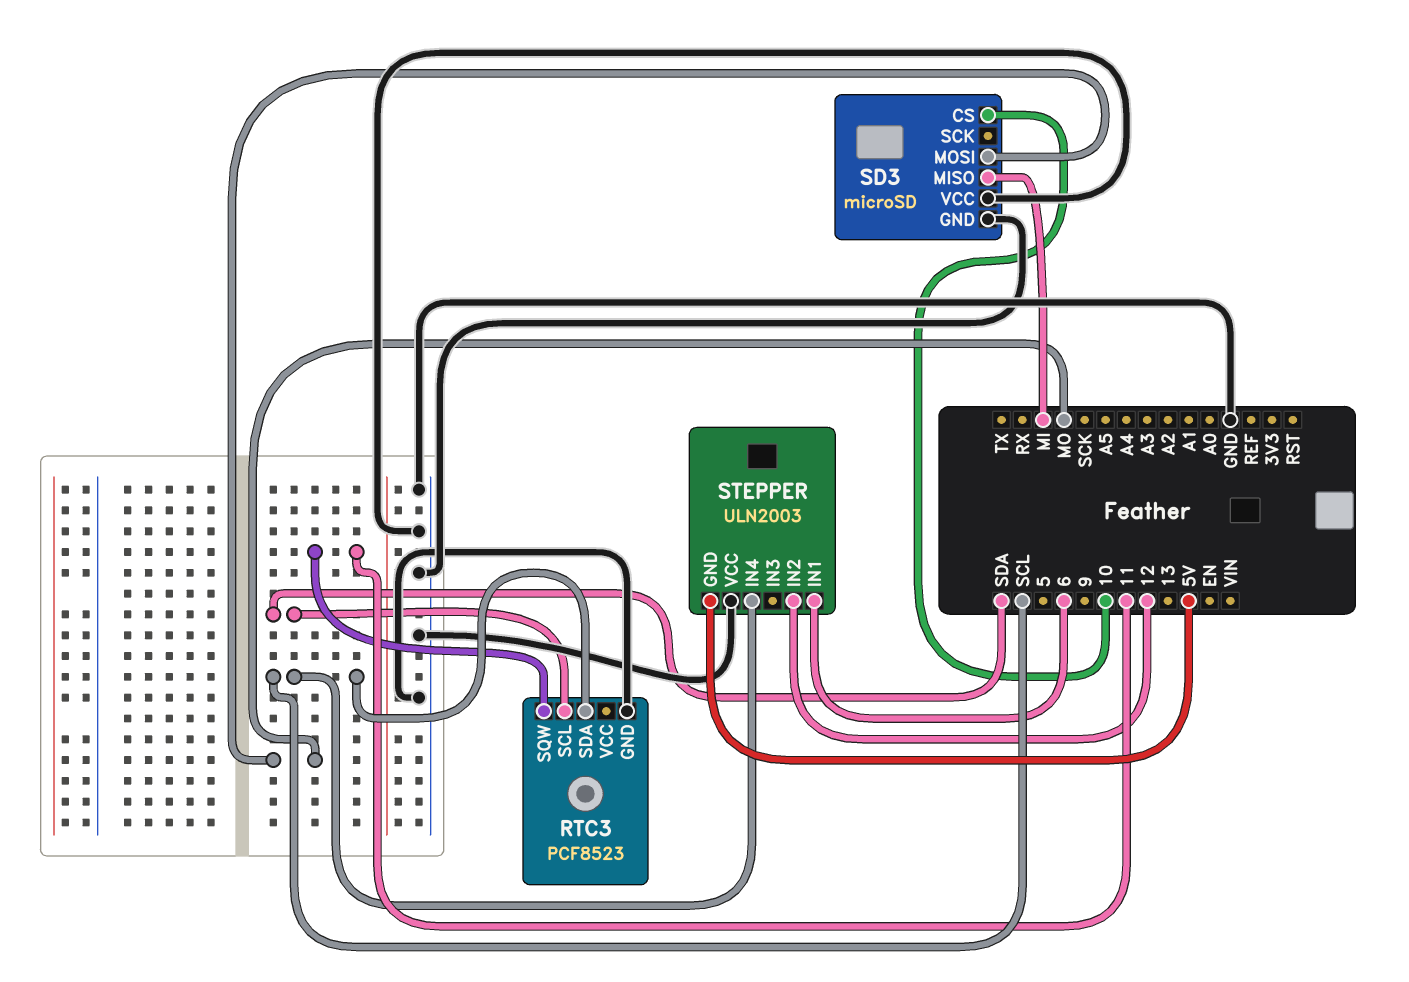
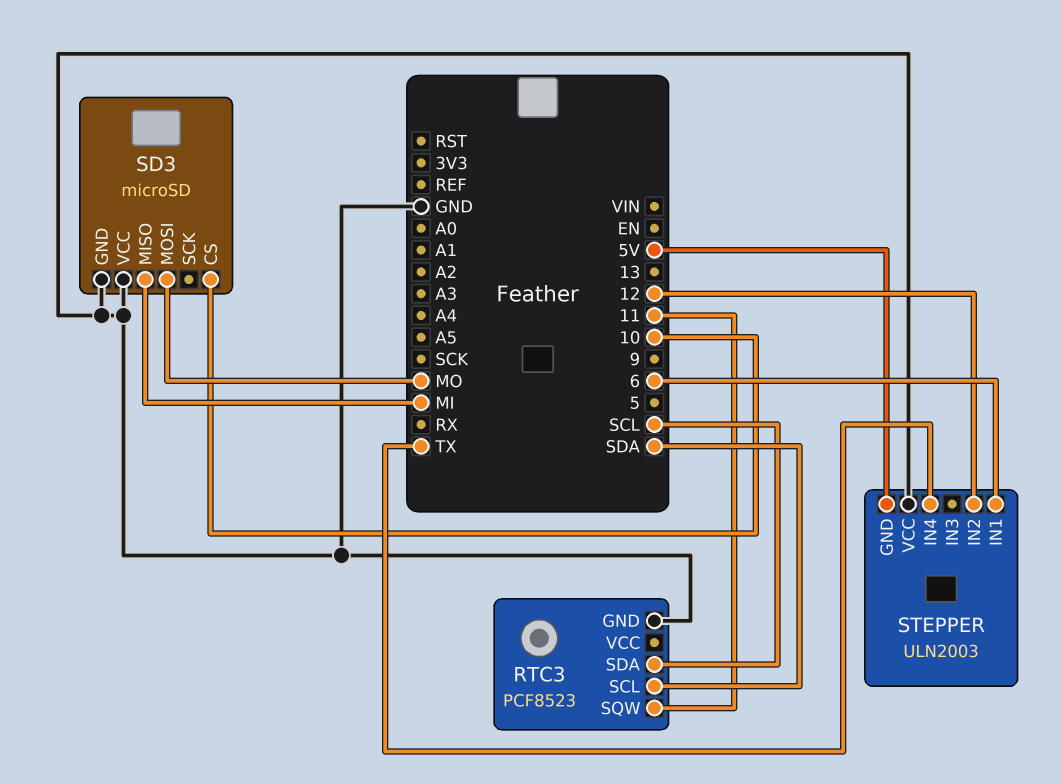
STEPPER pin IN4: SCL -> TX

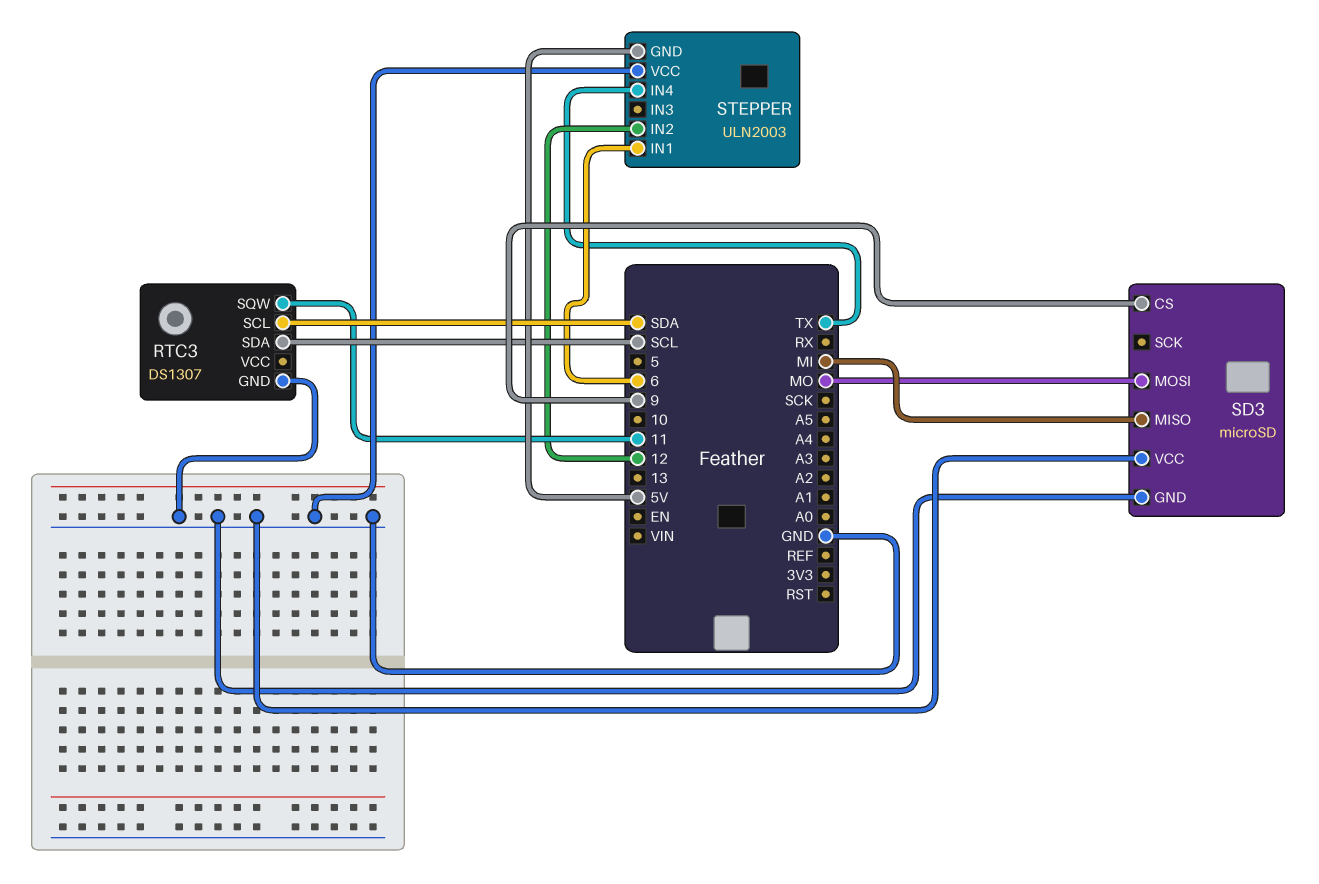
RTC3: PCF8523 -> DS1307
SD3 pin CS: 10 -> 9

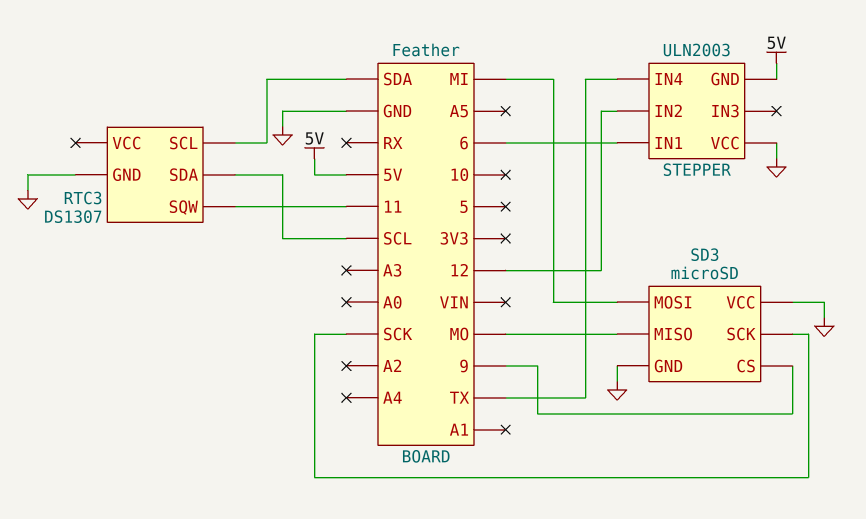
SD3 pin MISO: MI -> MO
SD3 pin MOSI: MO -> MI
SD3 pin SCK: none -> SCK

